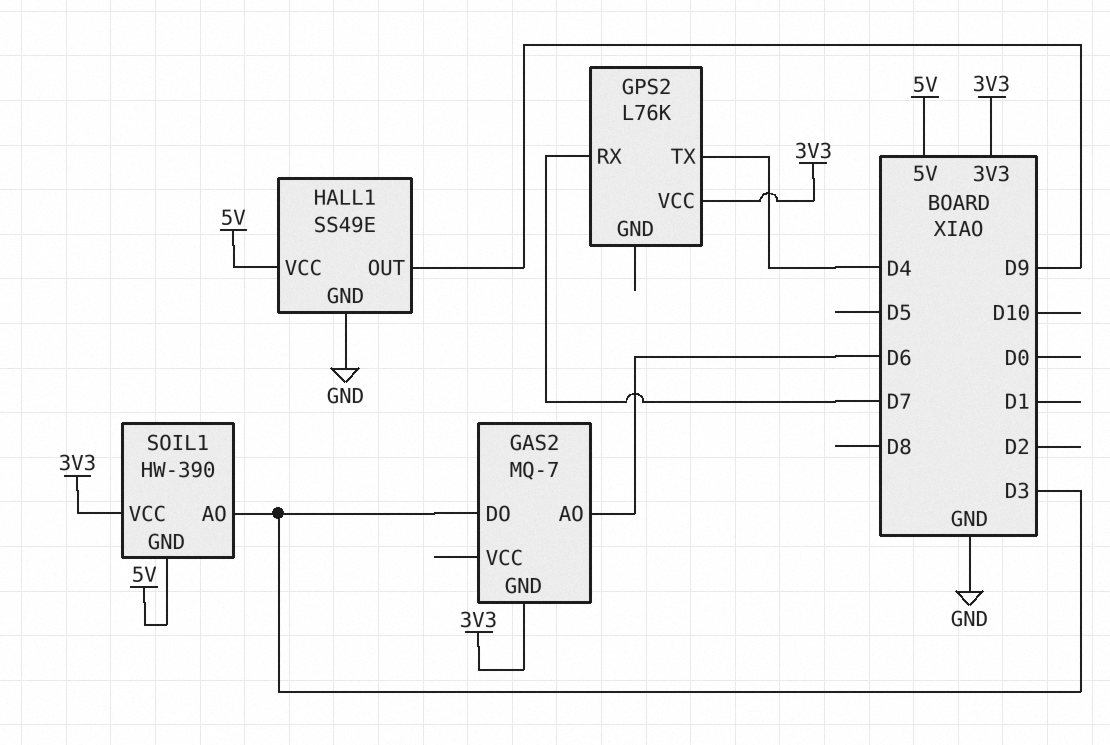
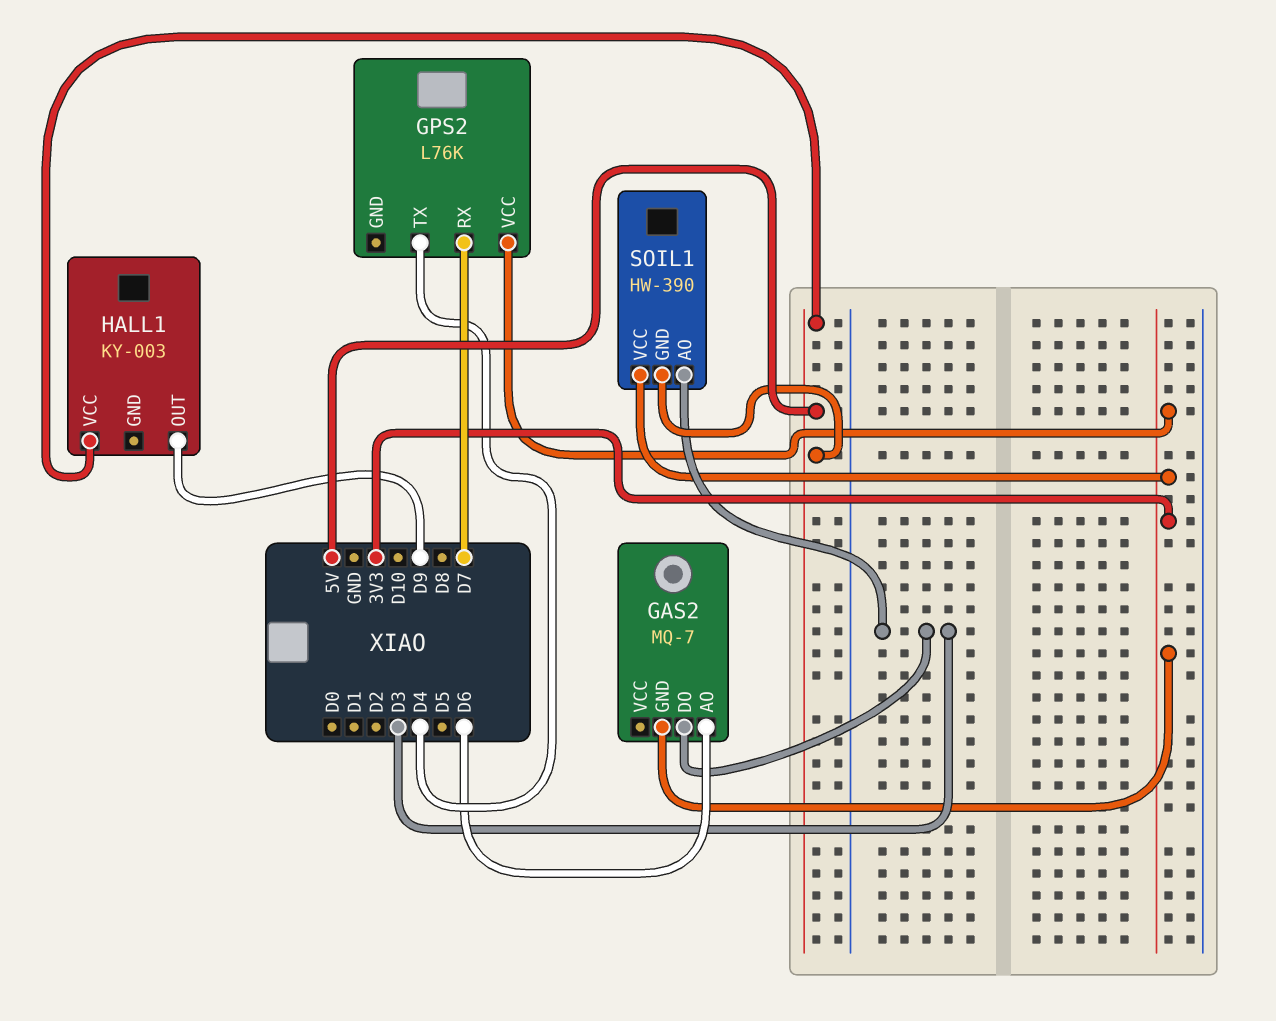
HALL1: SS49E -> KY-003
HALL1 pin GND: GND -> none

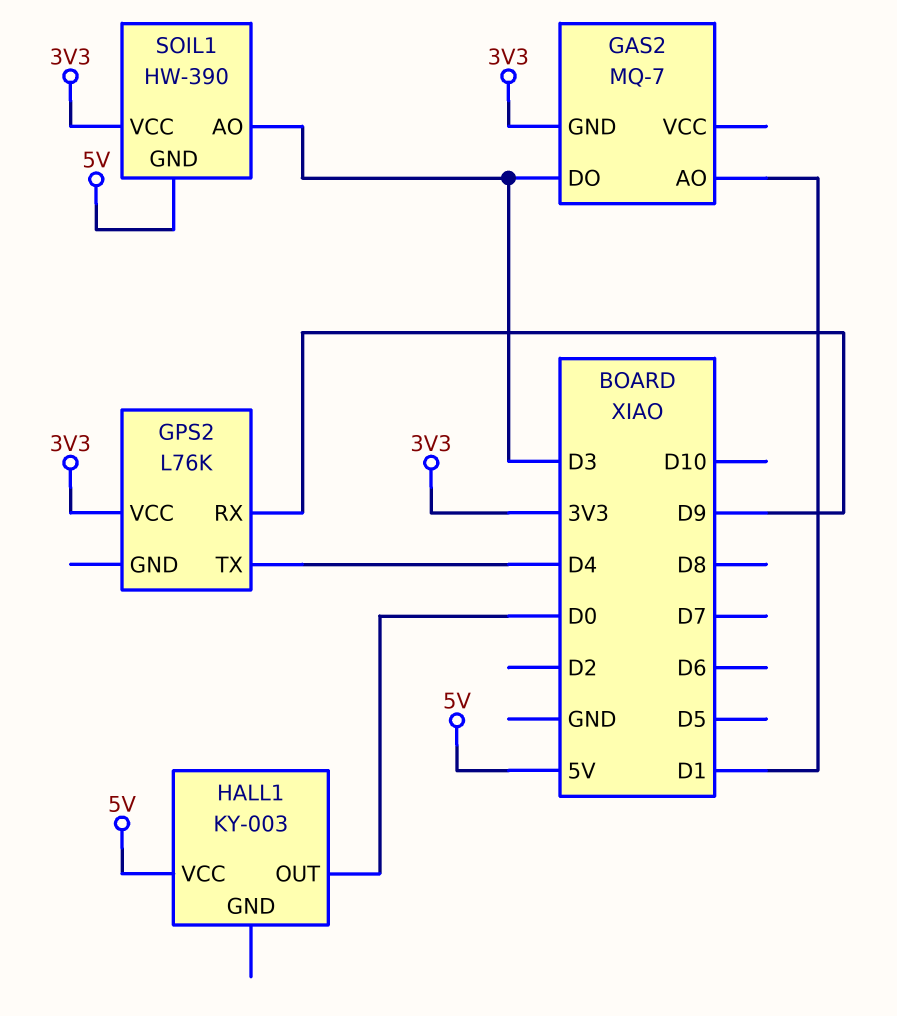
GAS2 pin AO: D6 -> D1
GPS2 pin RX: D7 -> D9
HALL1 pin OUT: D9 -> D0

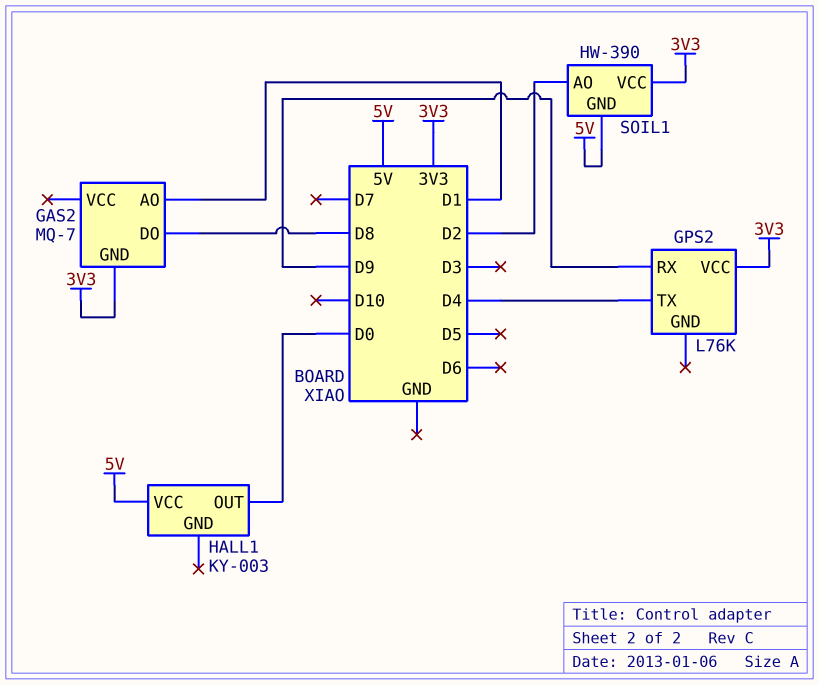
GAS2 pin DO: D3 -> D8
SOIL1 pin AO: D3 -> D2

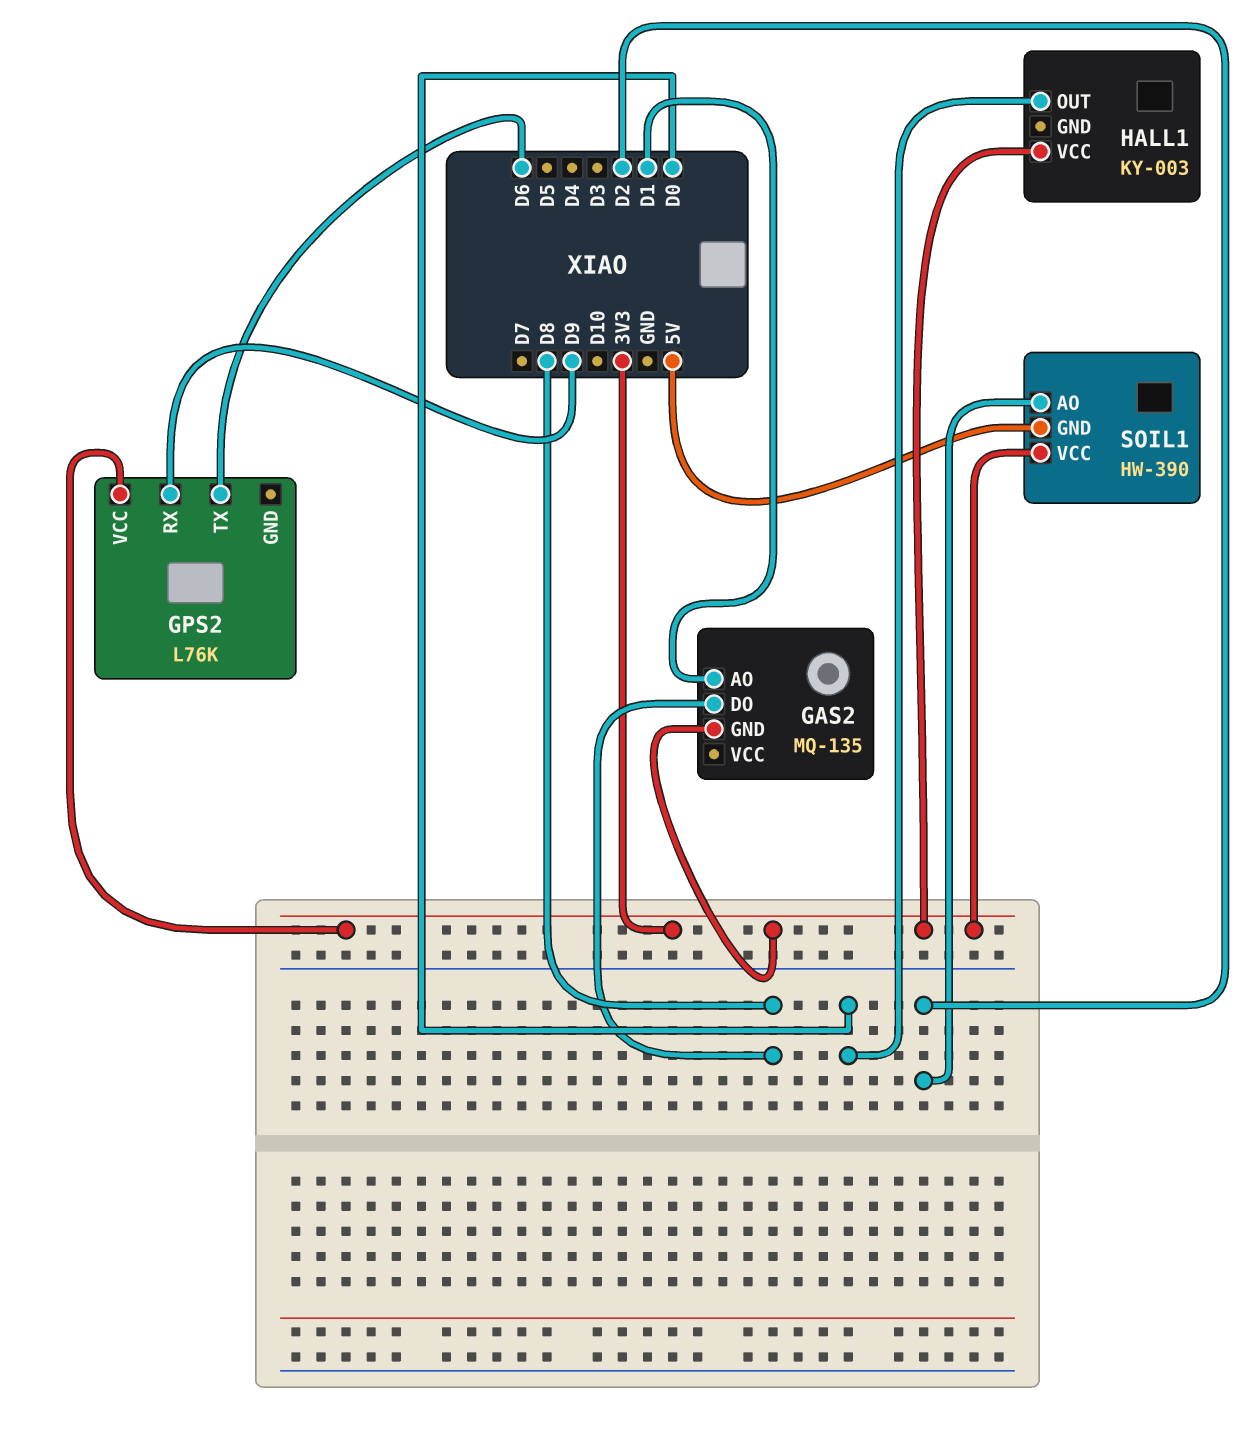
GAS2: MQ-7 -> MQ-135
GPS2 pin TX: D4 -> D6
HALL1 pin VCC: 5V -> 3V3

